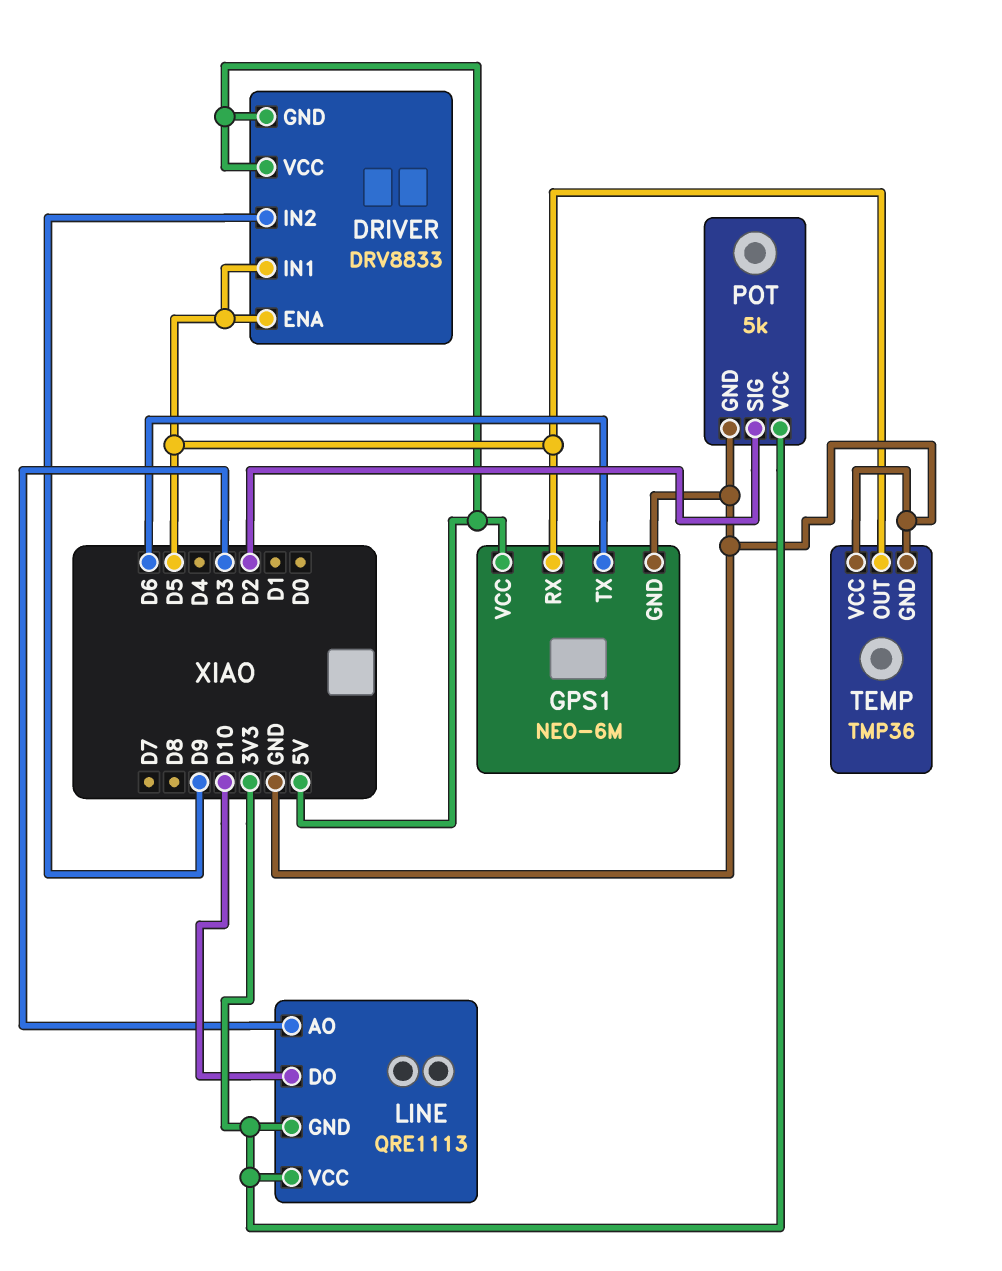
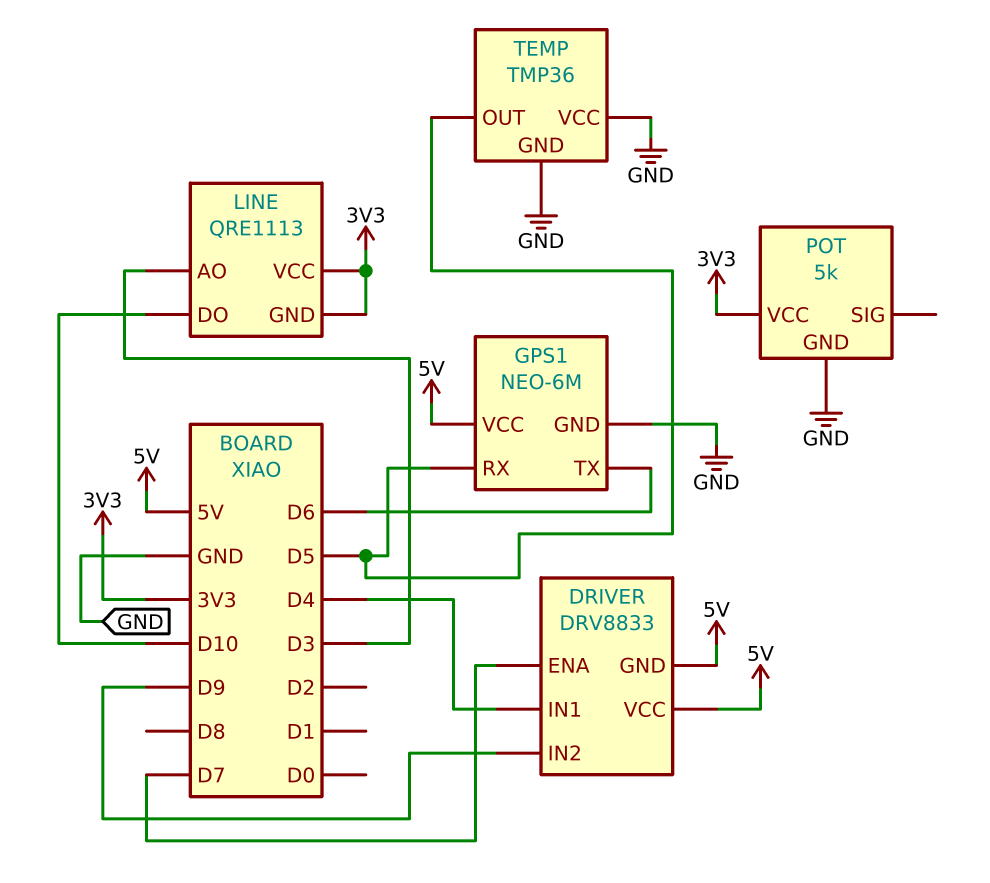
DRIVER pin ENA: D5 -> D7
DRIVER pin IN1: D5 -> D4
POT pin SIG: D2 -> none

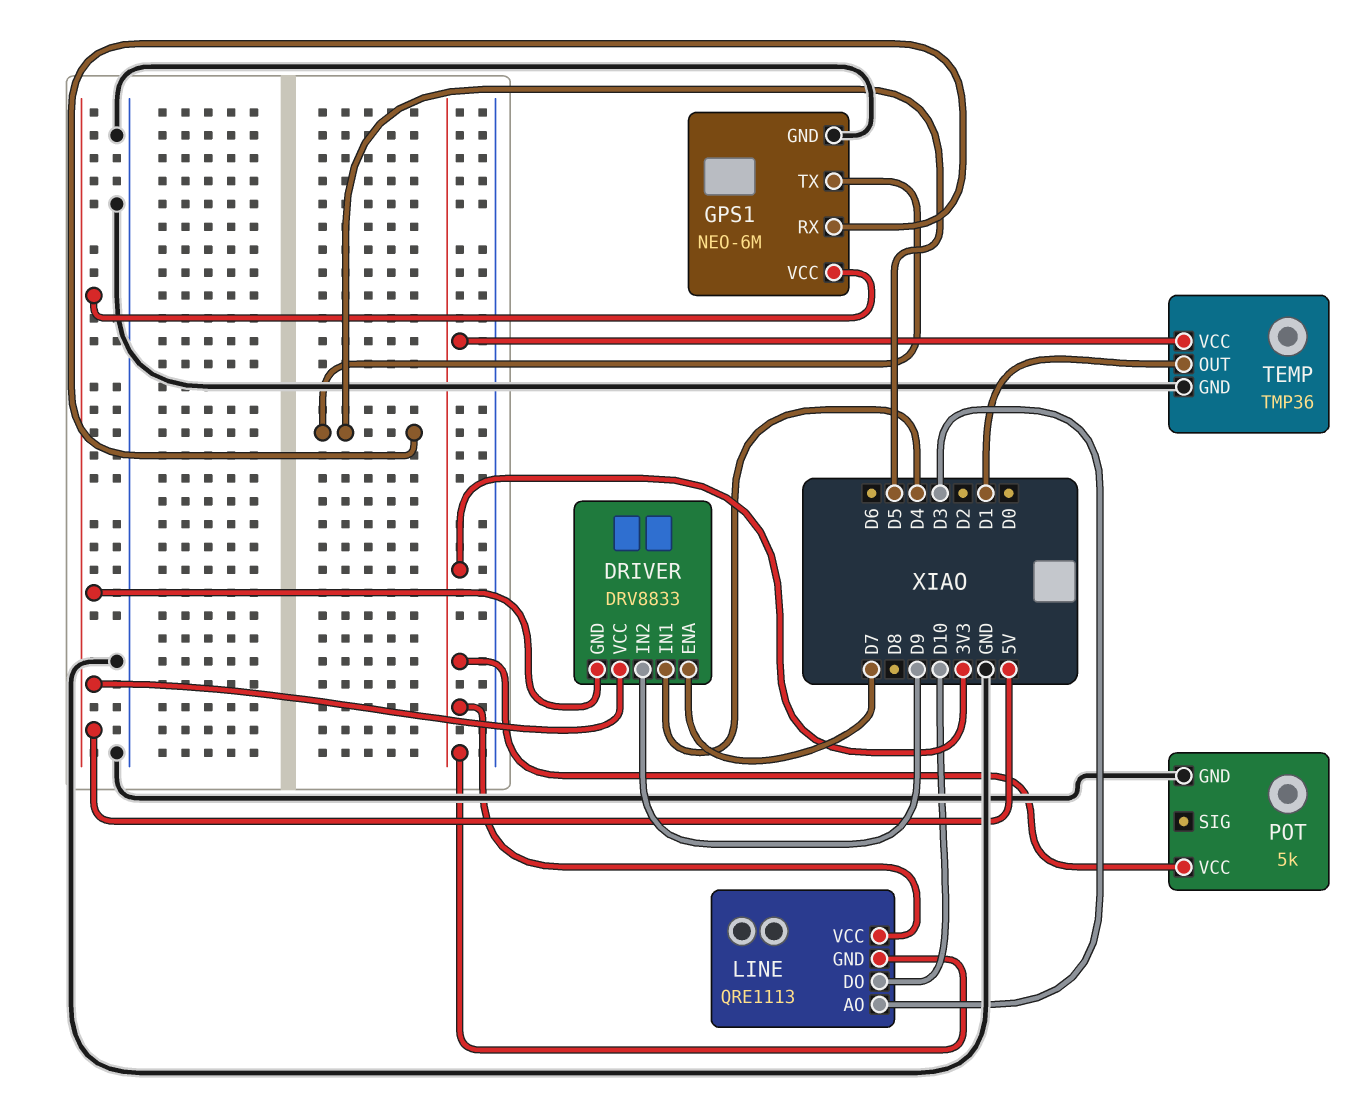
GPS1 pin TX: D6 -> D5
TEMP pin OUT: D5 -> D1
TEMP pin VCC: GND -> 3V3

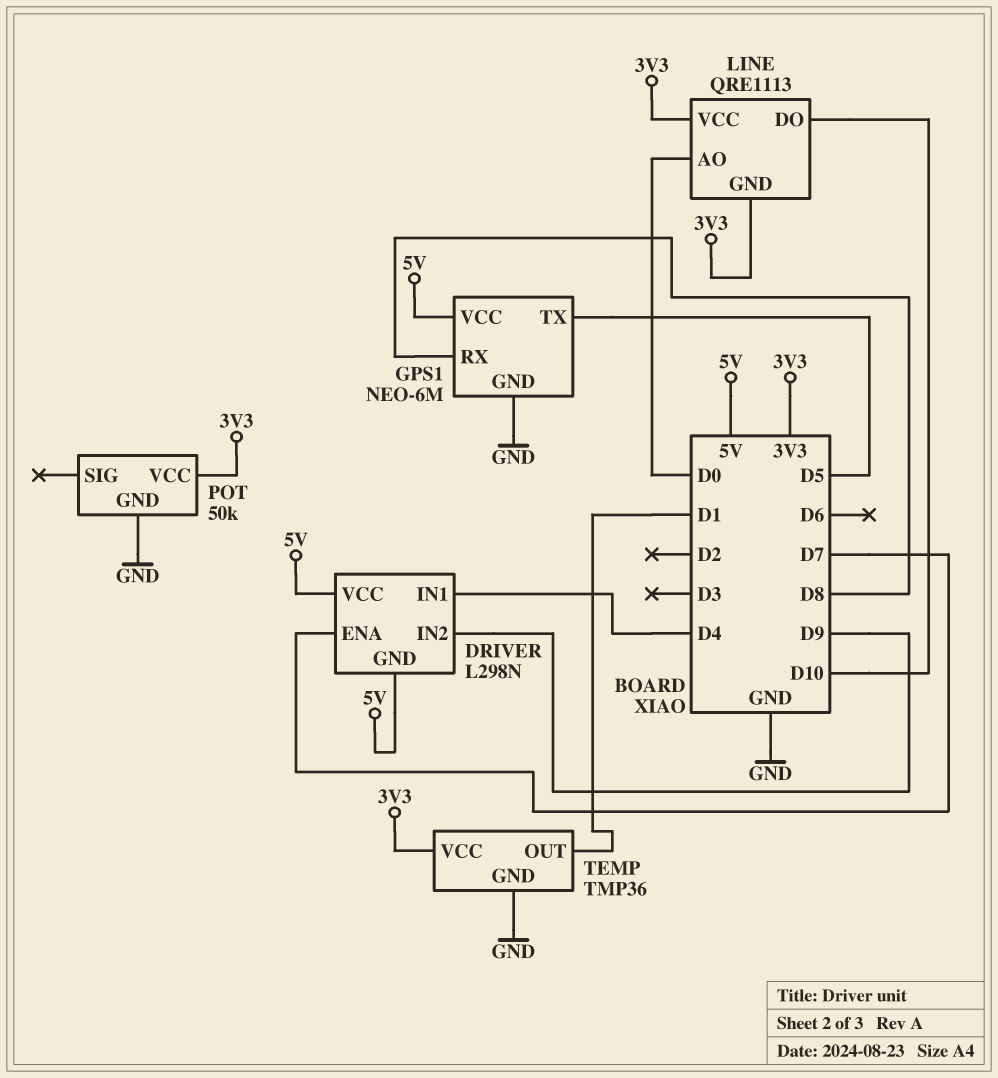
DRIVER: DRV8833 -> L298N
GPS1 pin RX: D5 -> D8
LINE pin AO: D3 -> D0
POT: 5k -> 50k

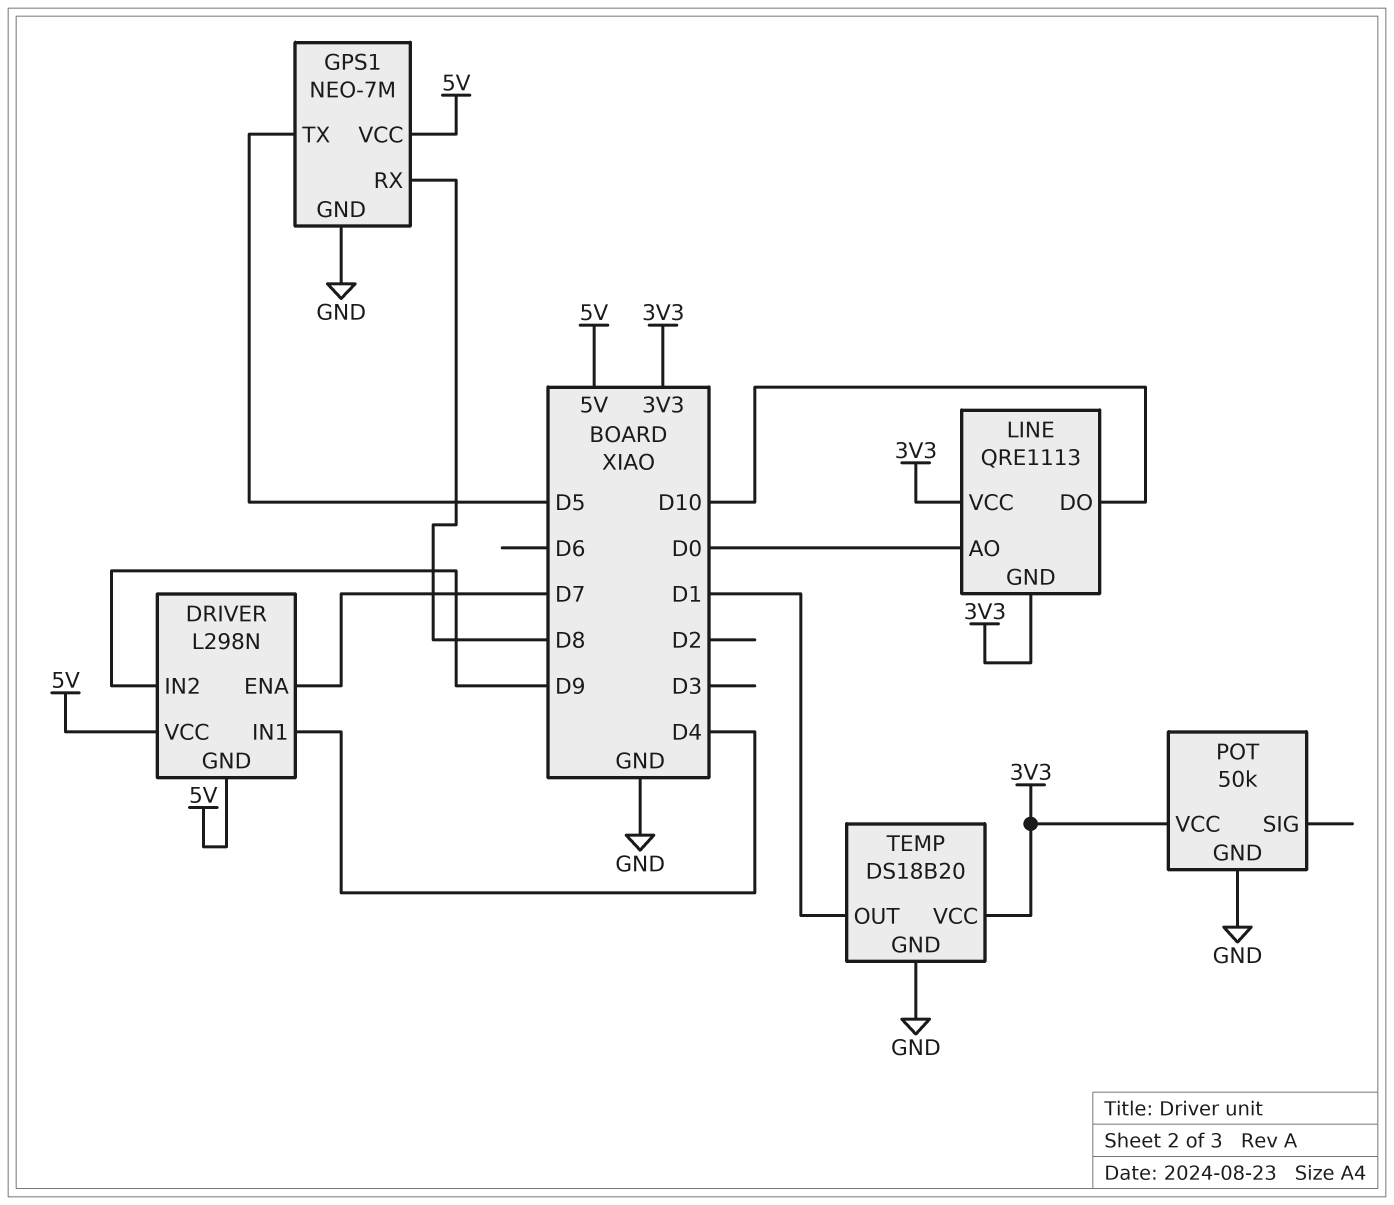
GPS1: NEO-6M -> NEO-7M
TEMP: TMP36 -> DS18B20

